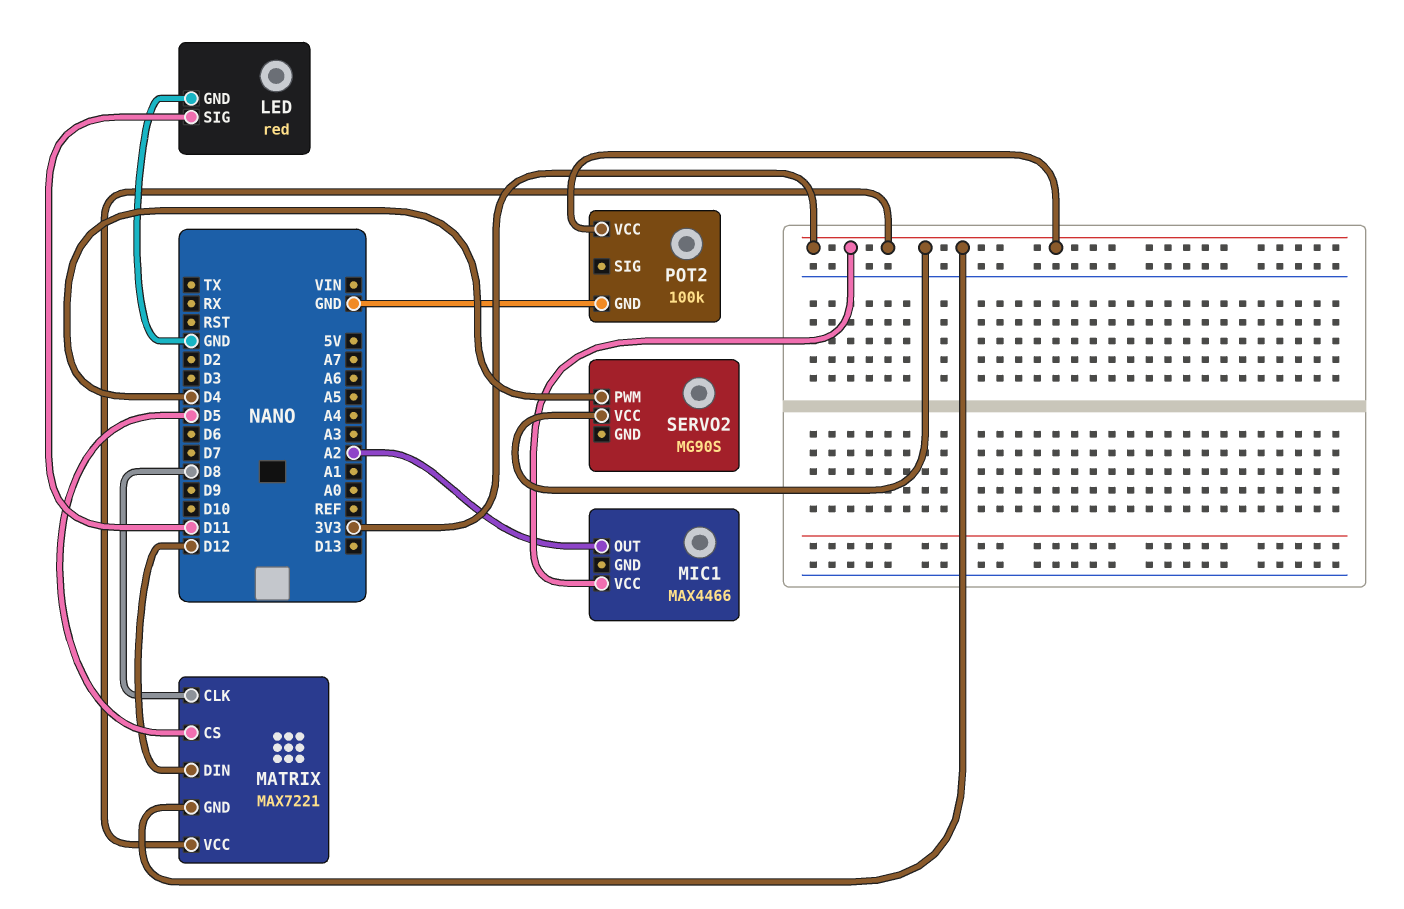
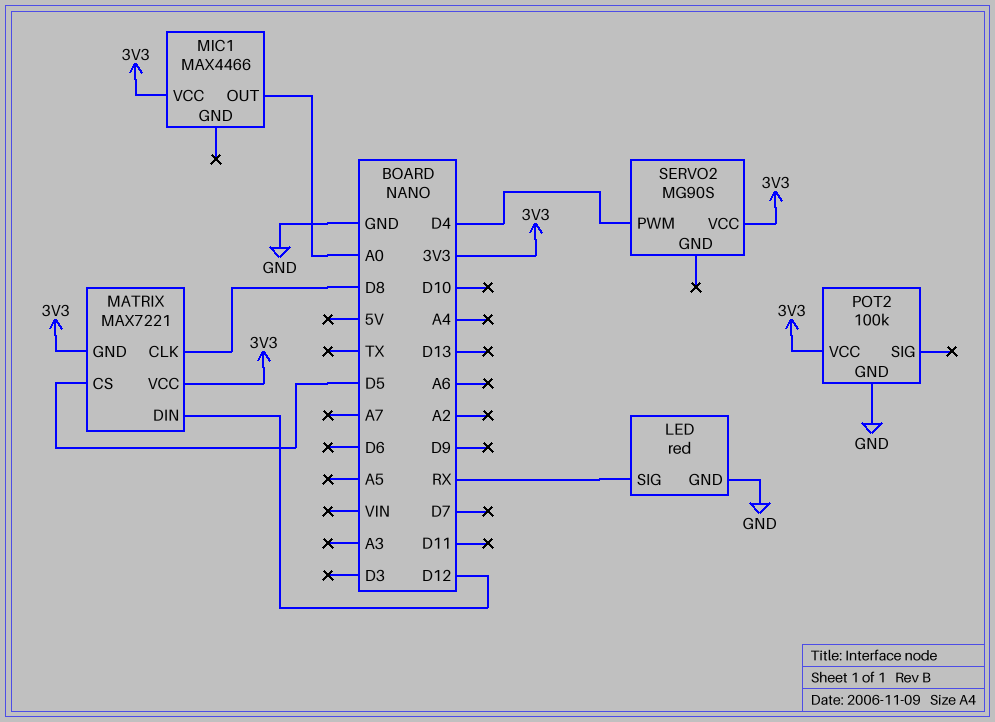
LED pin SIG: D11 -> RX
MIC1 pin OUT: A2 -> A0

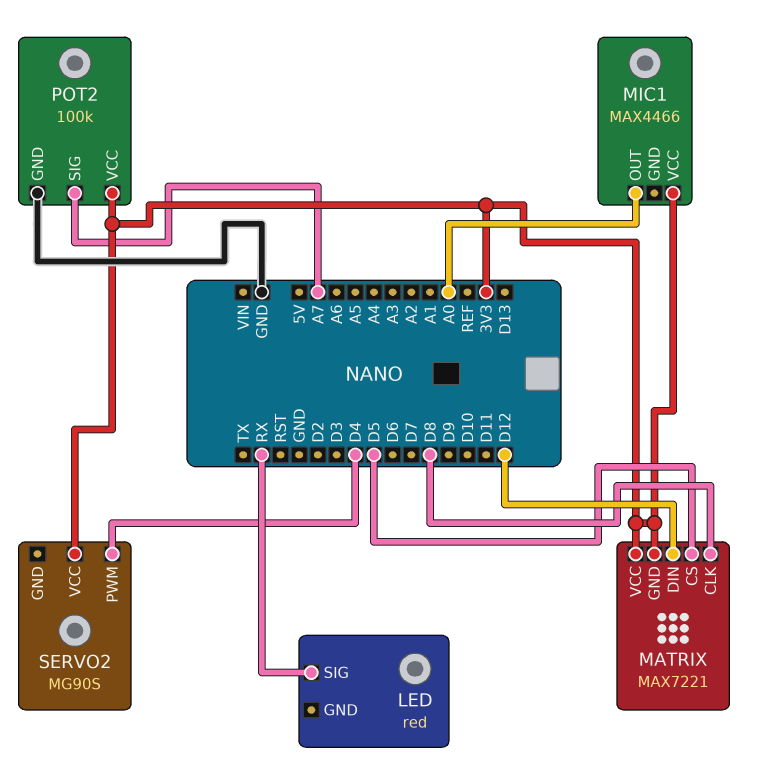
LED pin GND: GND -> none
POT2 pin SIG: none -> A7

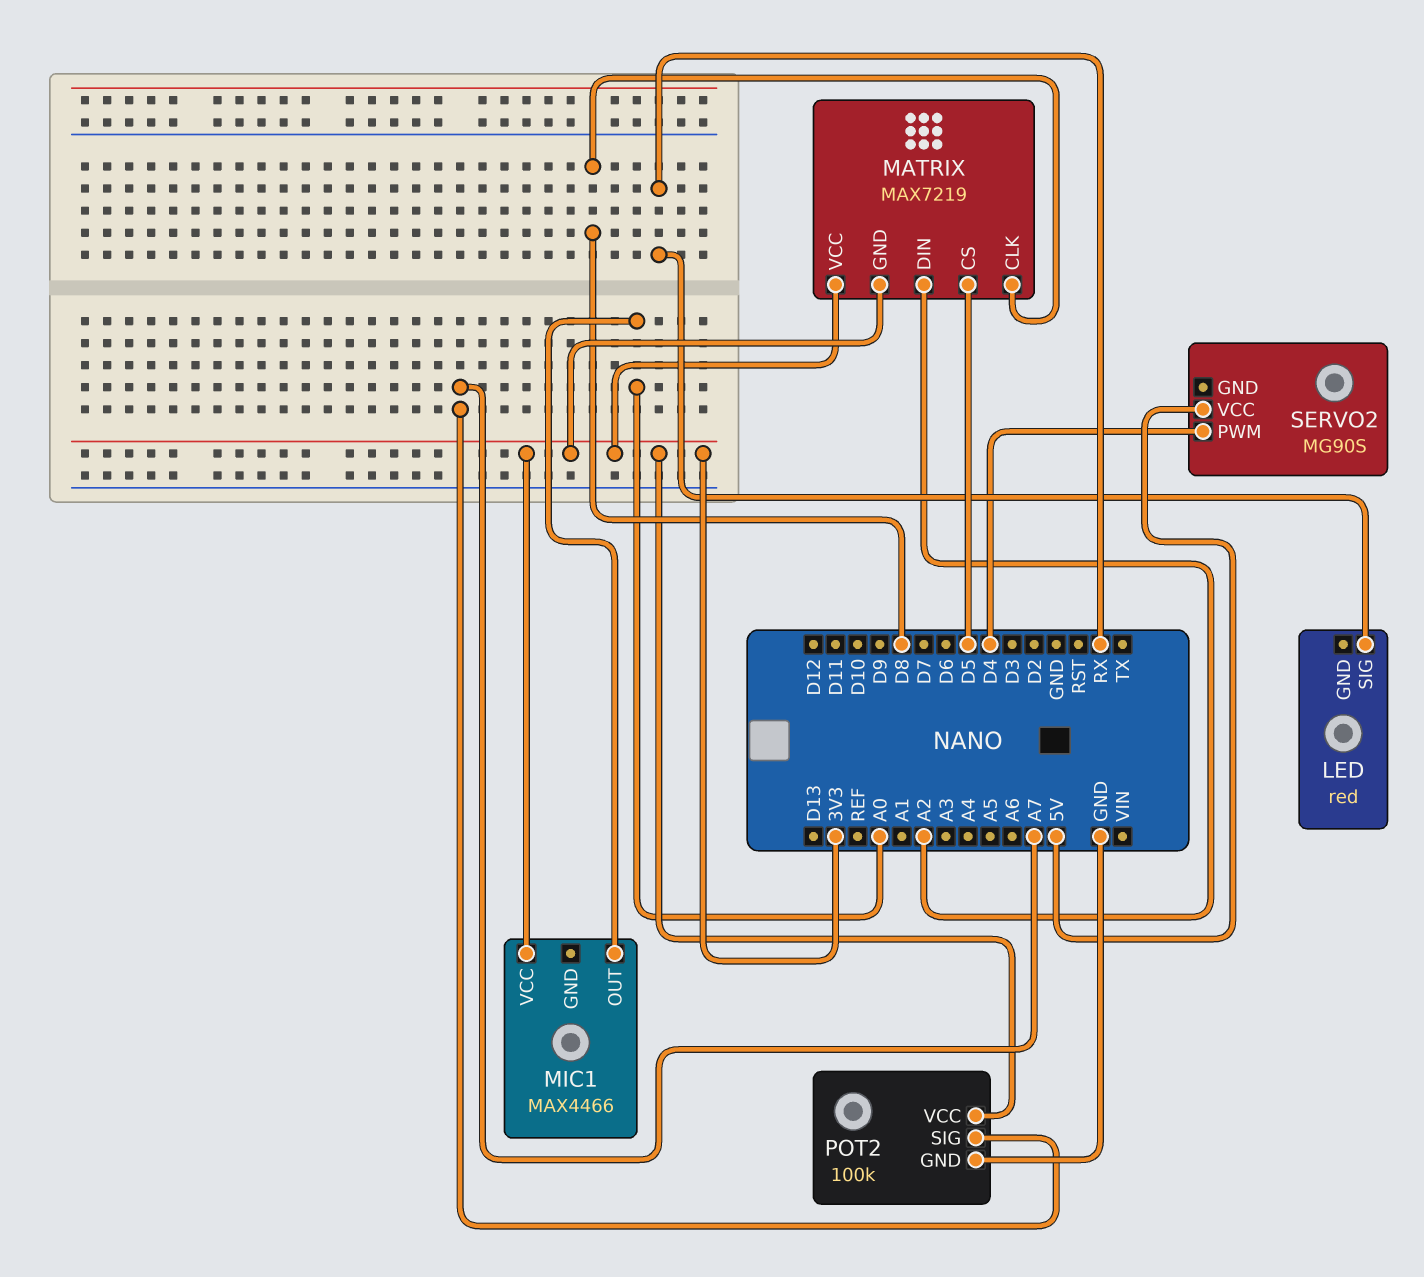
MATRIX: MAX7221 -> MAX7219
MATRIX pin DIN: D12 -> A2
SERVO2 pin VCC: 3V3 -> 5V

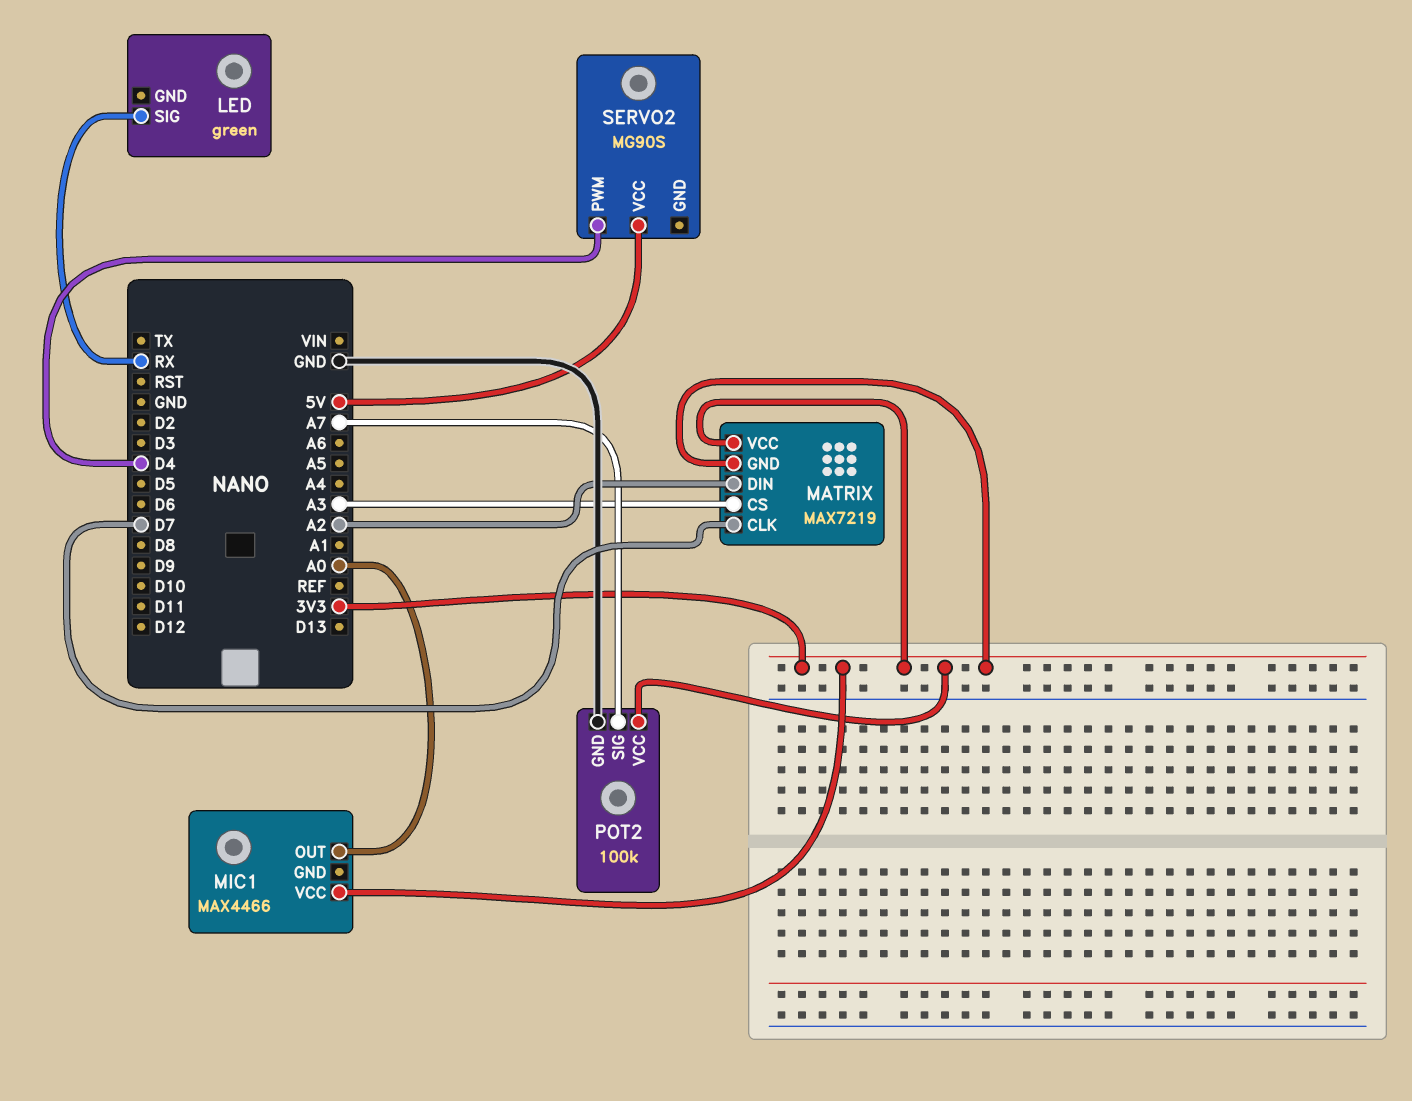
LED: red -> green
MATRIX pin CLK: D8 -> D7
MATRIX pin CS: D5 -> A3

